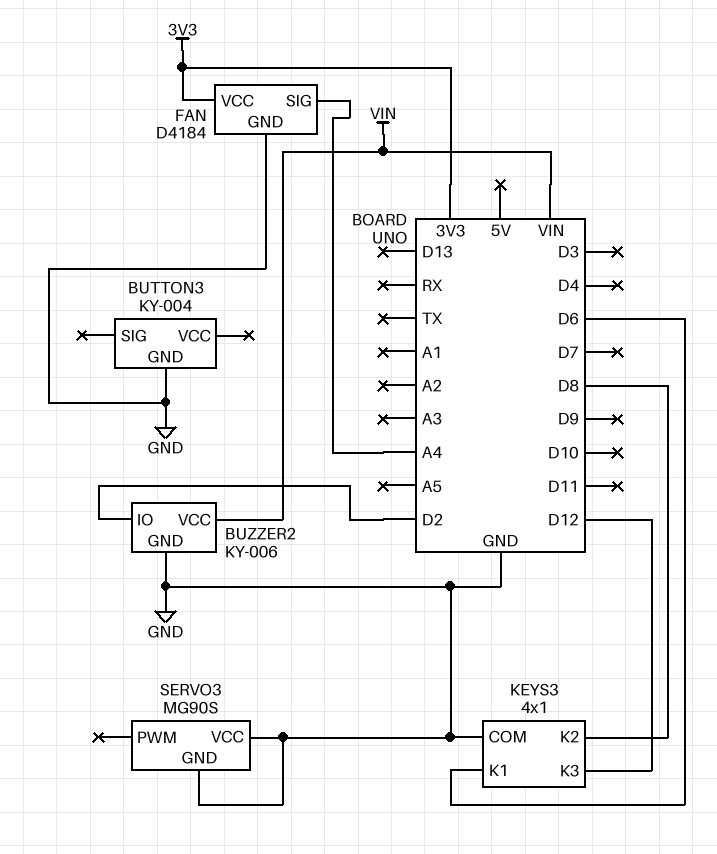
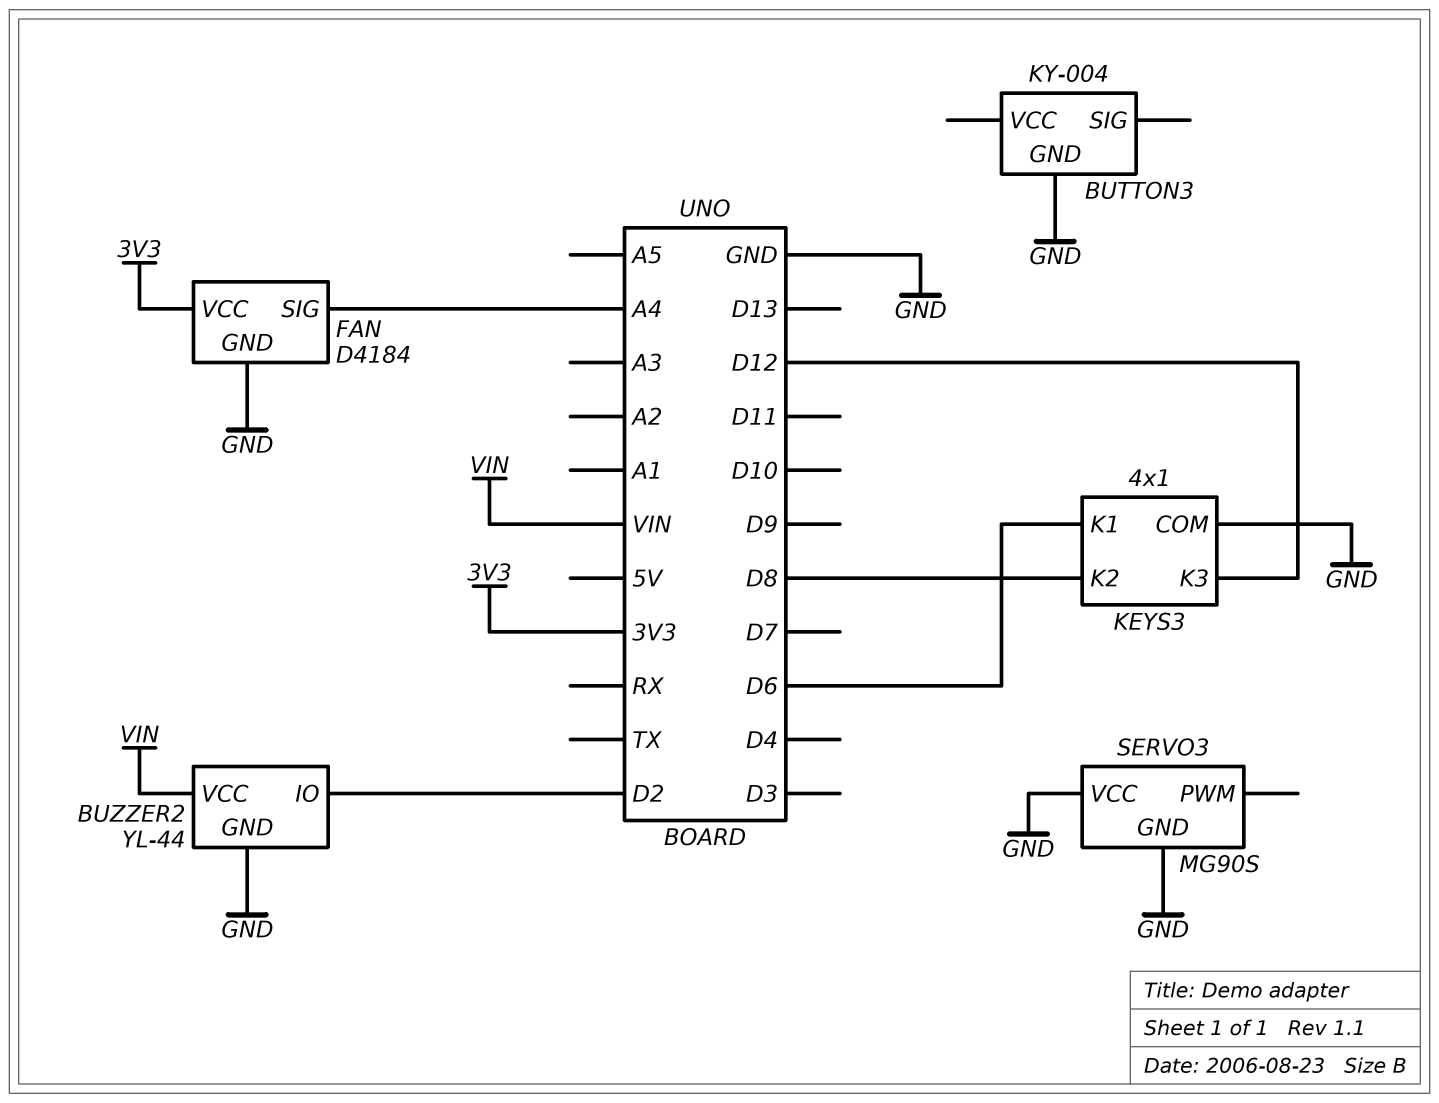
BUZZER2: KY-006 -> YL-44

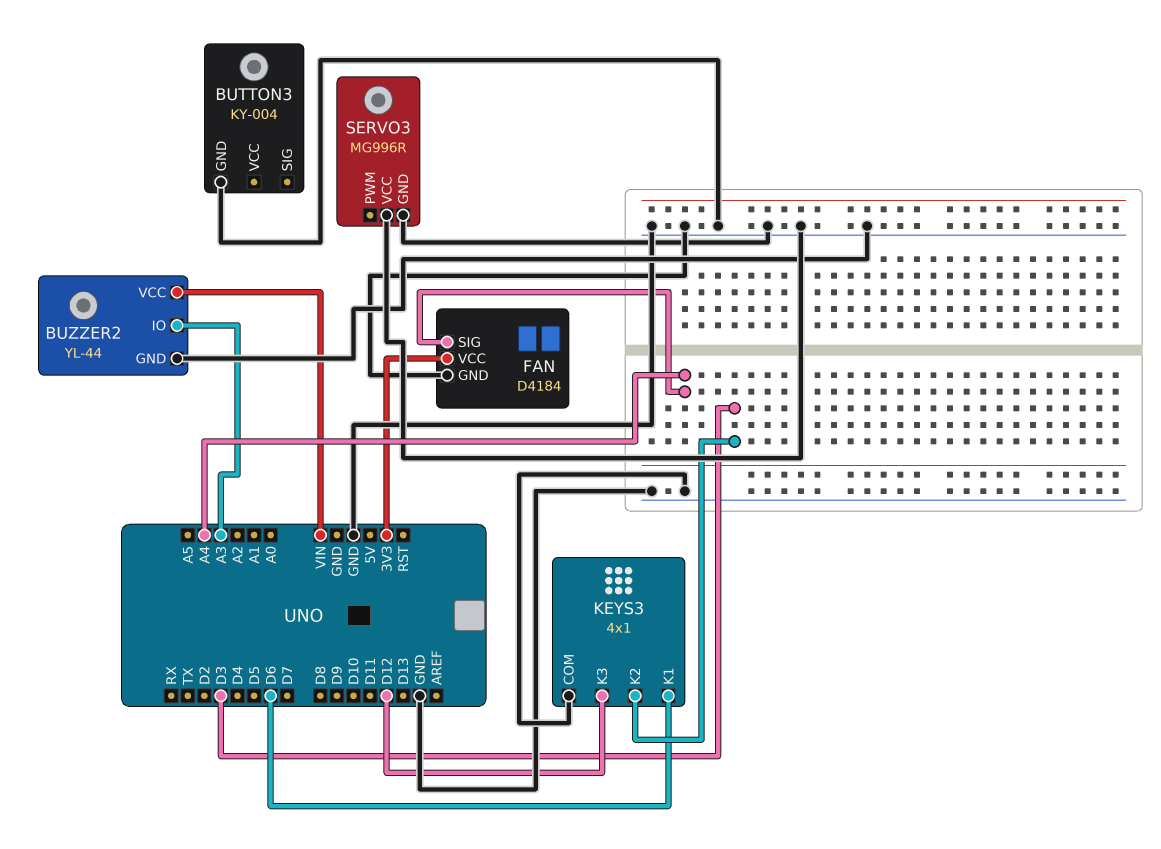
BUZZER2 pin IO: D2 -> A3
KEYS3 pin K2: D8 -> D3
SERVO3: MG90S -> MG996R

